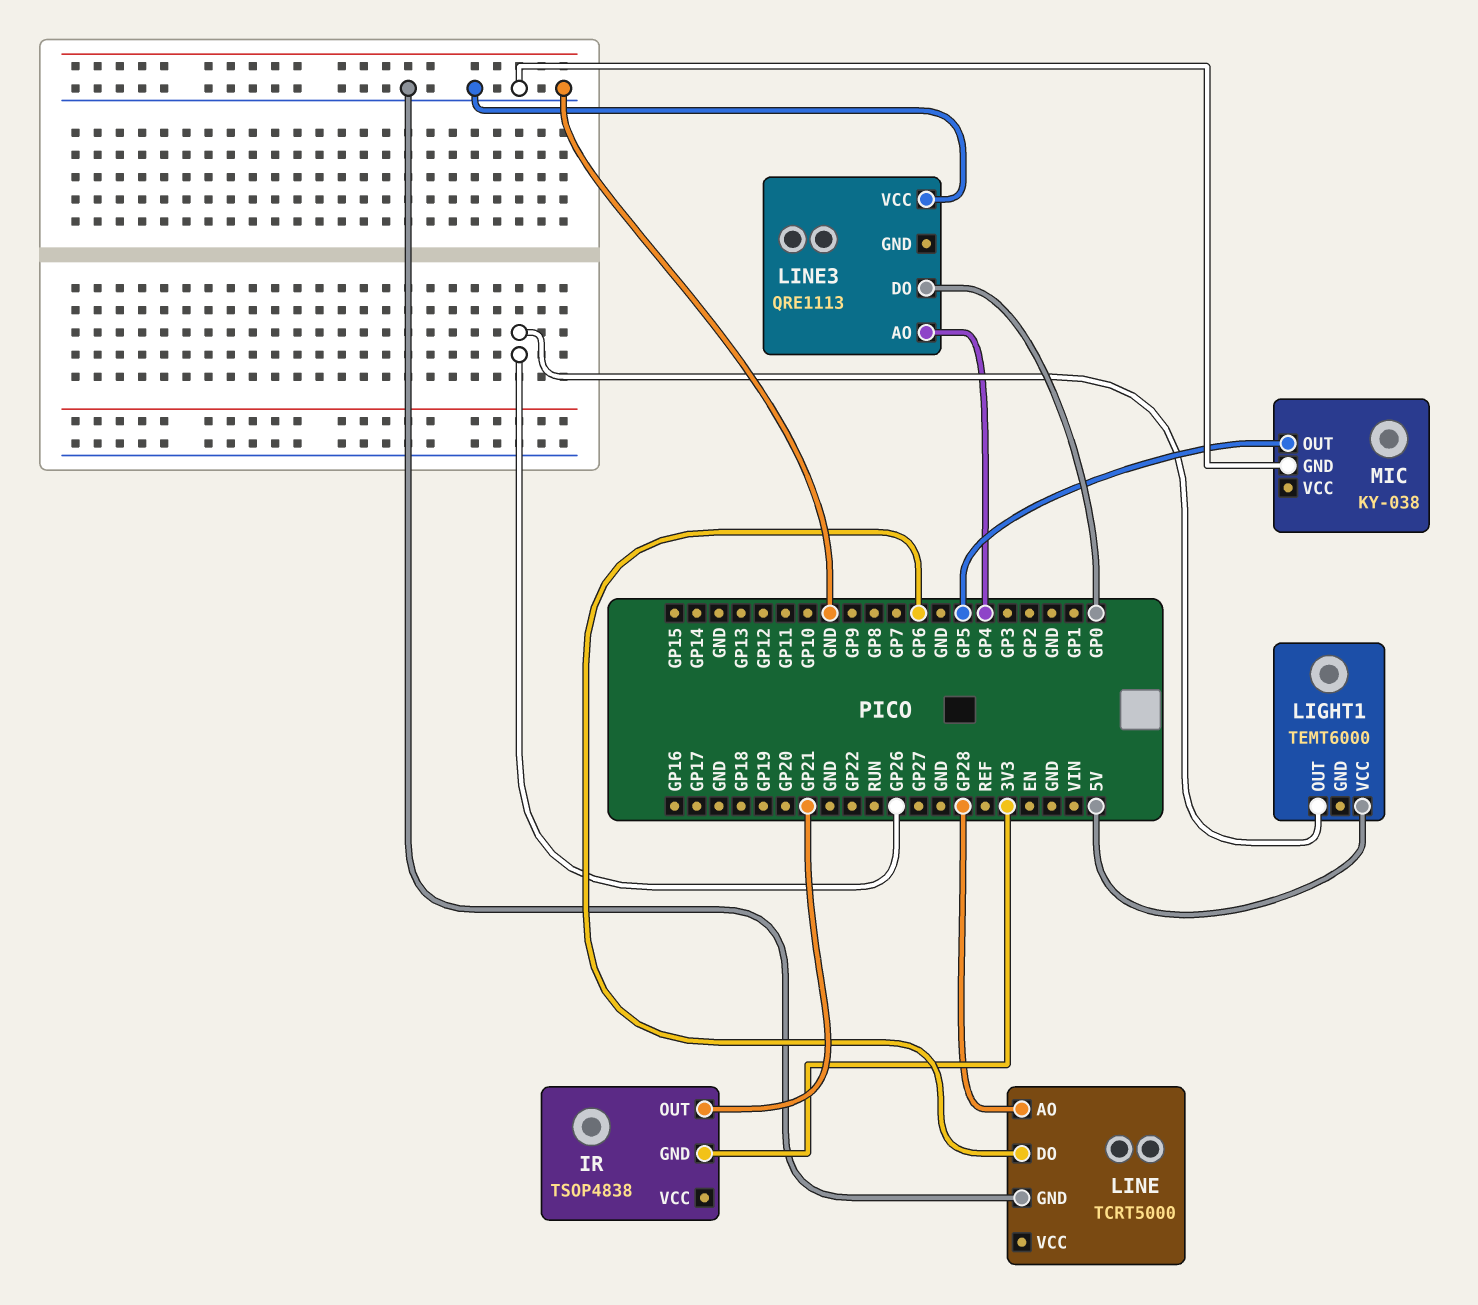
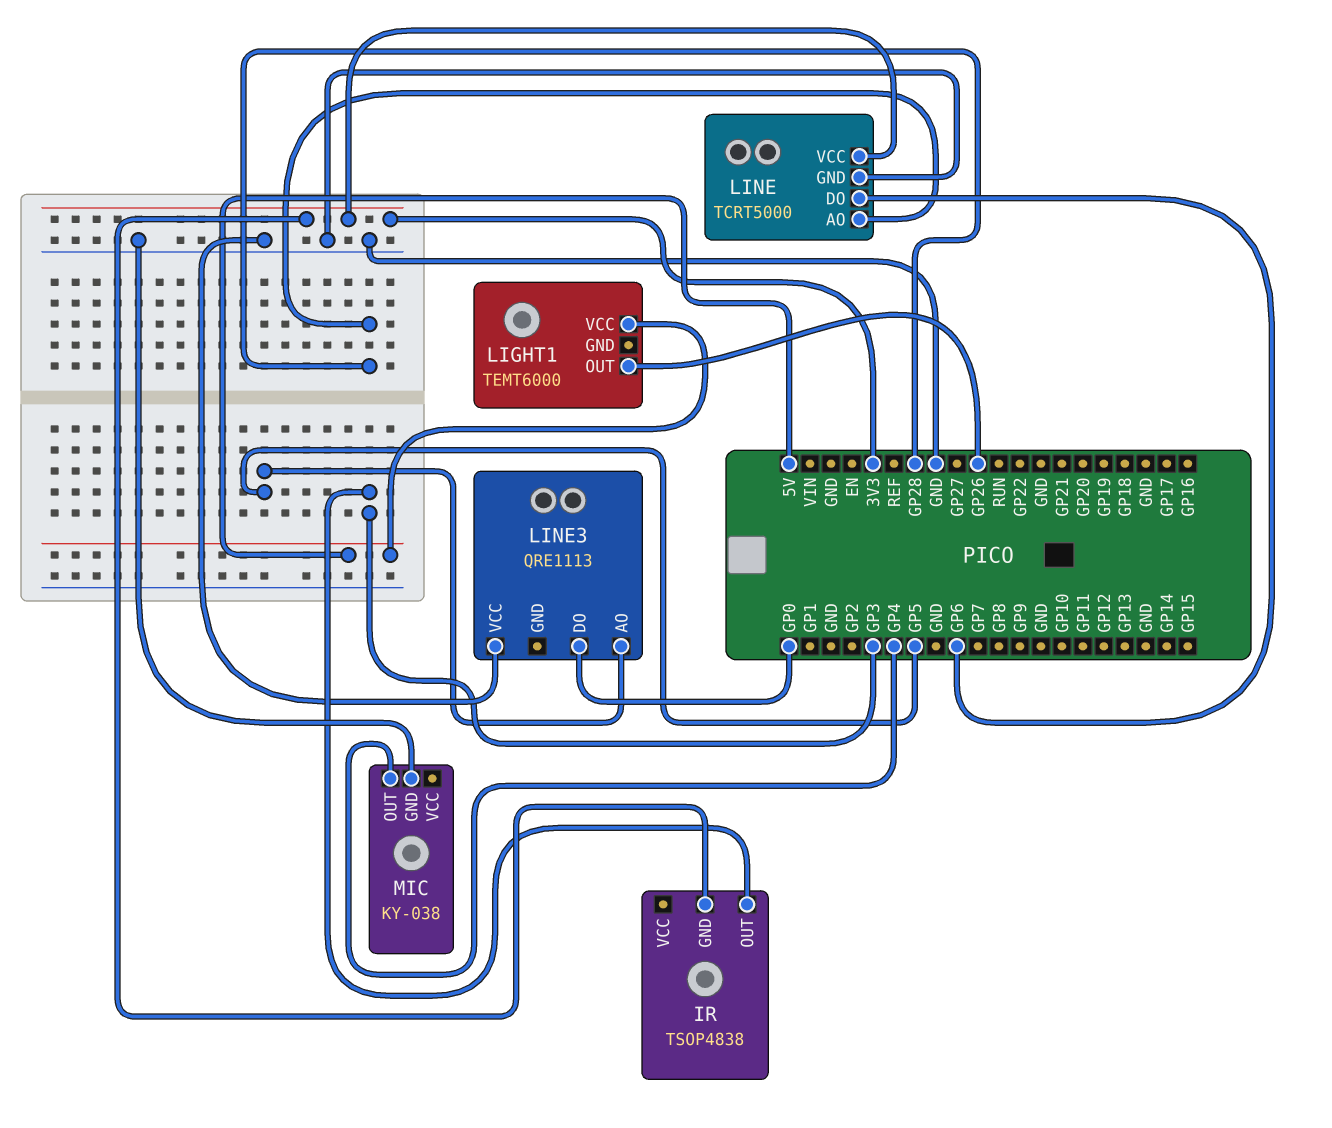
IR pin OUT: GP21 -> GP3
LINE pin VCC: none -> 3V3
LINE3 pin AO: GP4 -> GP5
MIC pin OUT: GP5 -> GP4

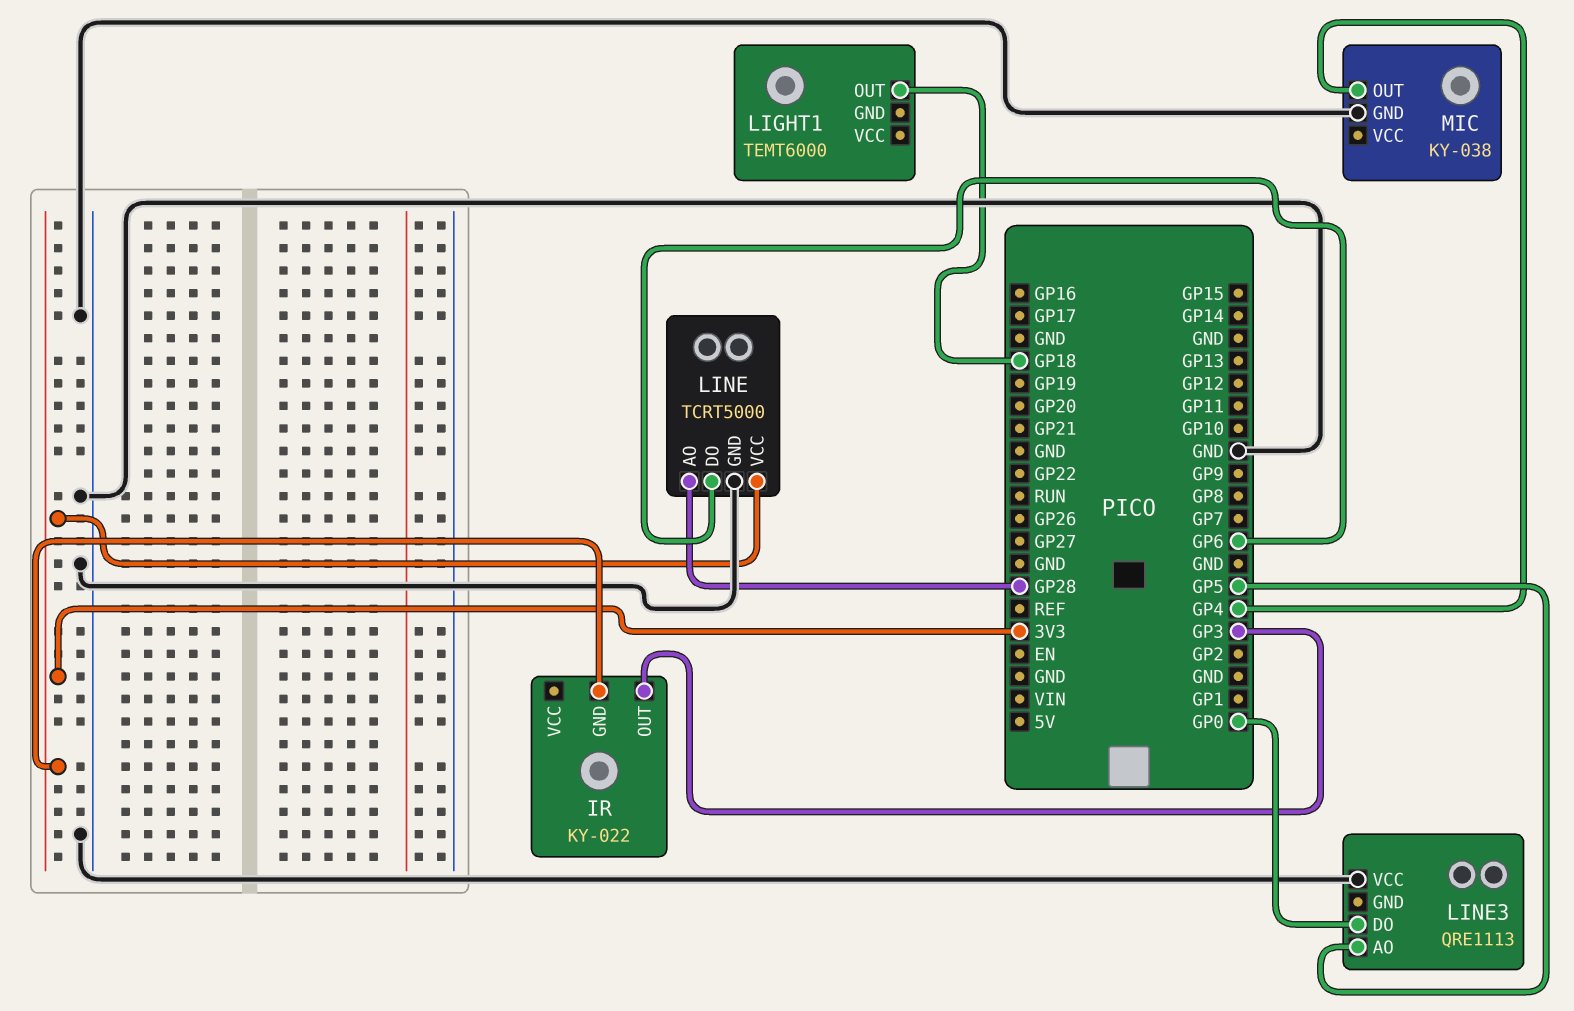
IR: TSOP4838 -> KY-022
LIGHT1 pin OUT: GP26 -> GP18
LIGHT1 pin VCC: 5V -> none

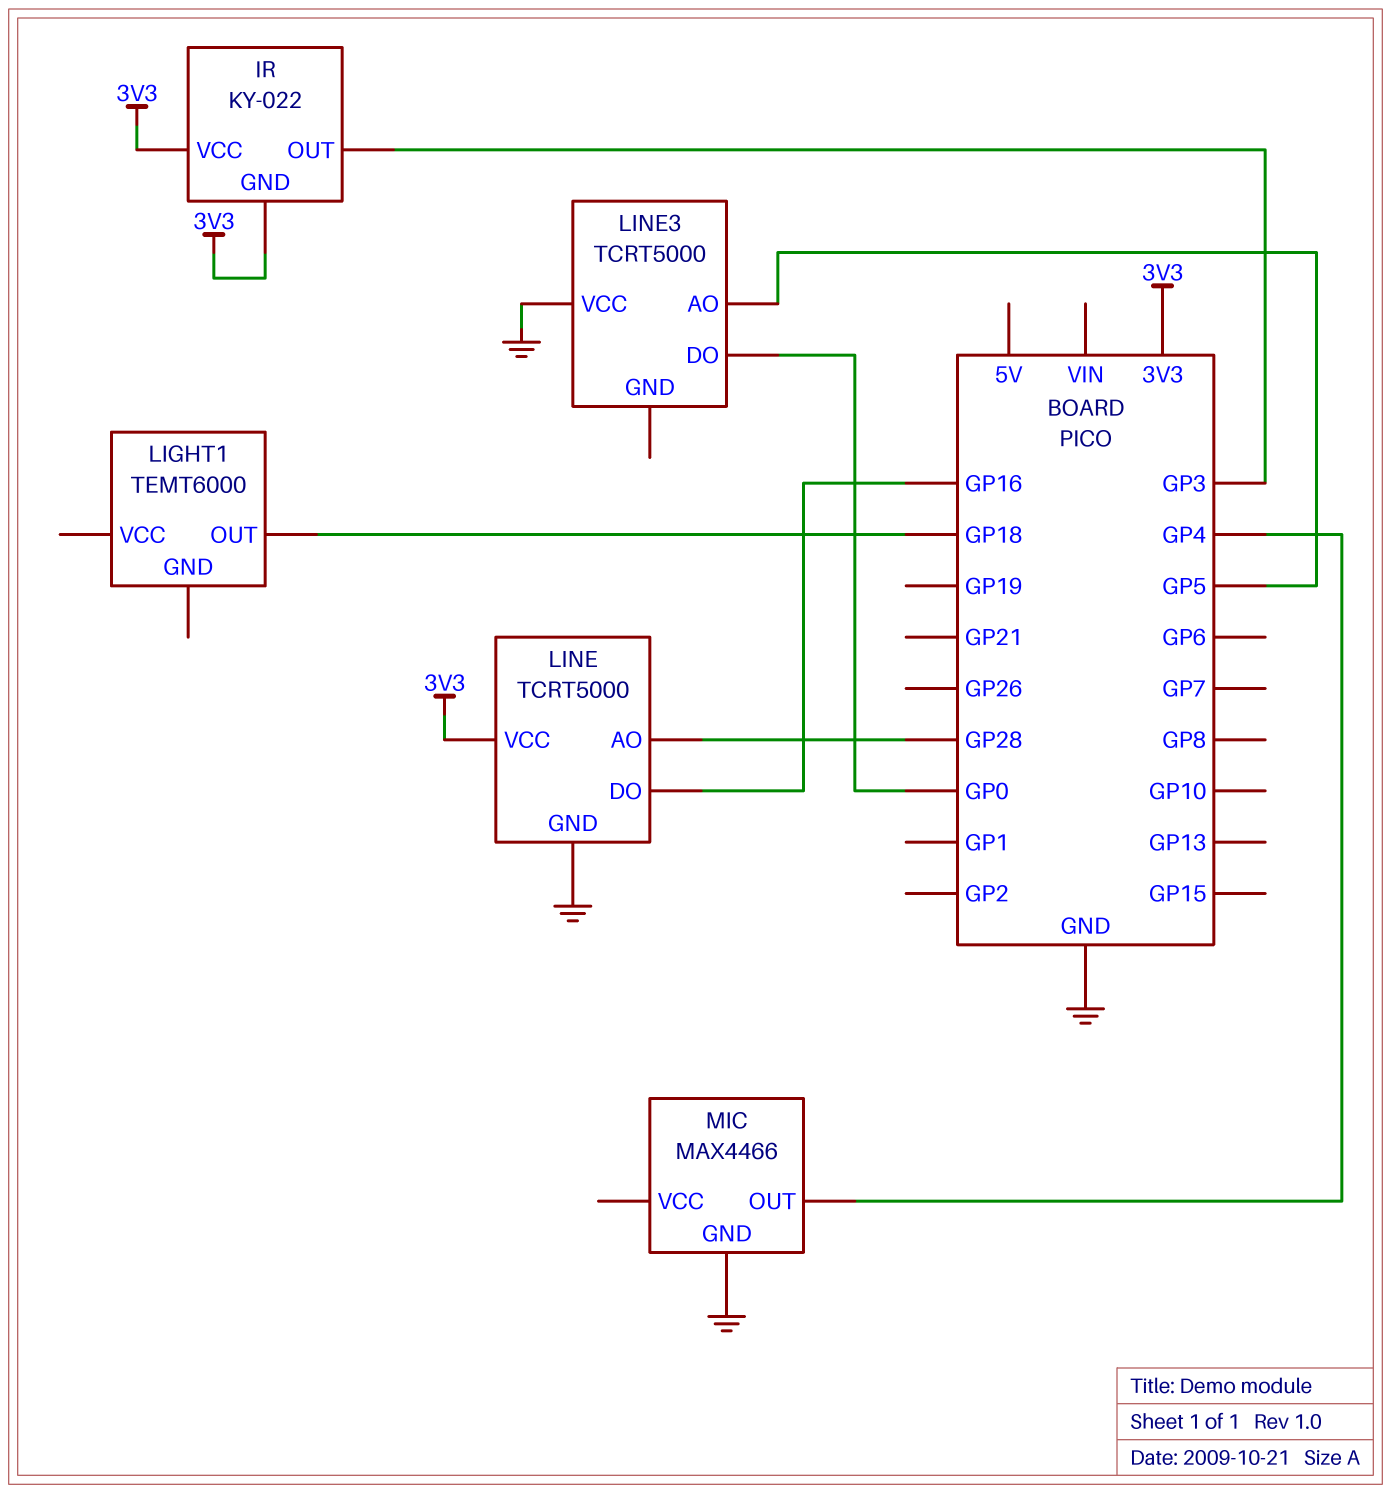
IR pin VCC: none -> 3V3
LINE pin DO: GP6 -> GP16
LINE3: QRE1113 -> TCRT5000
MIC: KY-038 -> MAX4466

